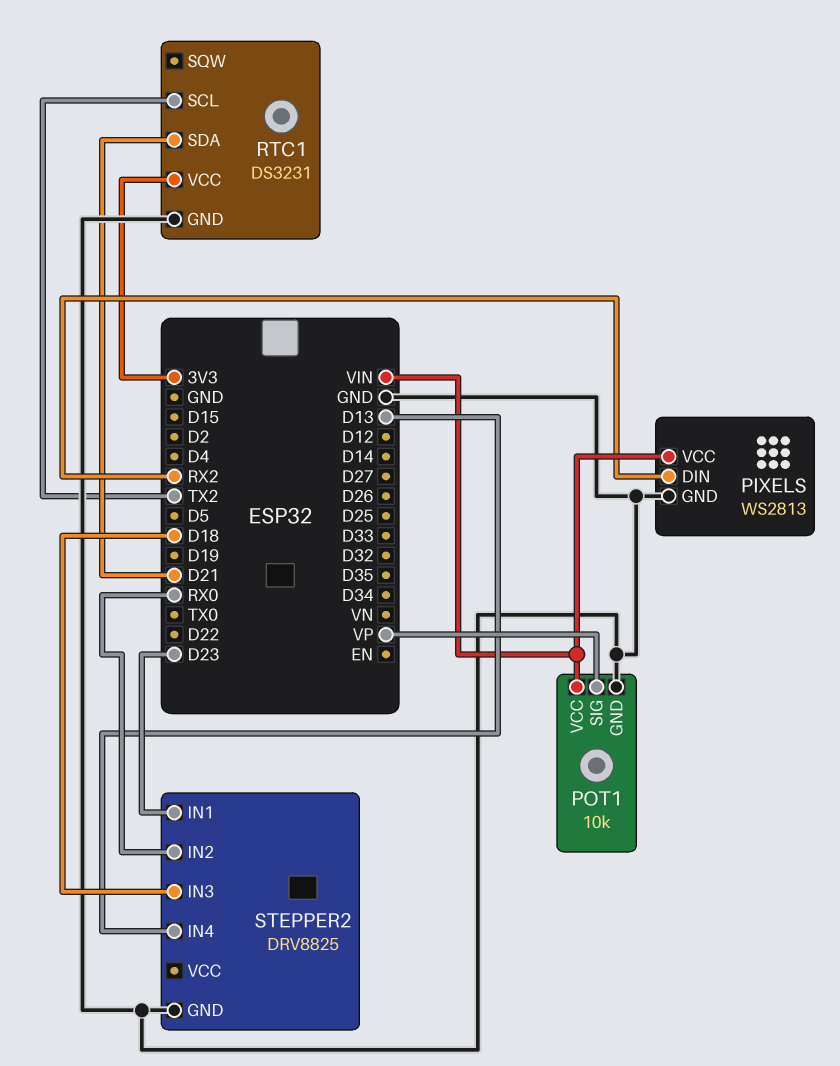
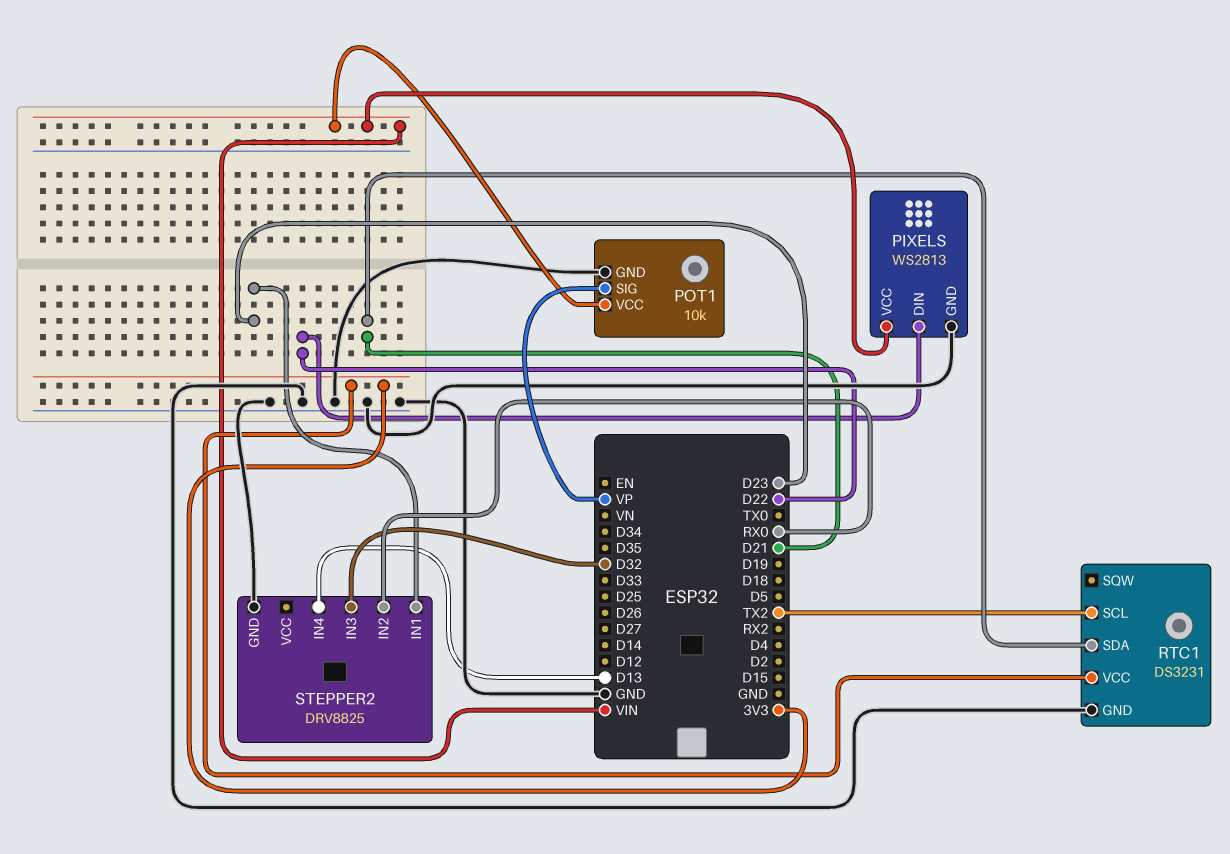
PIXELS pin DIN: RX2 -> D22
STEPPER2 pin IN3: D18 -> D32

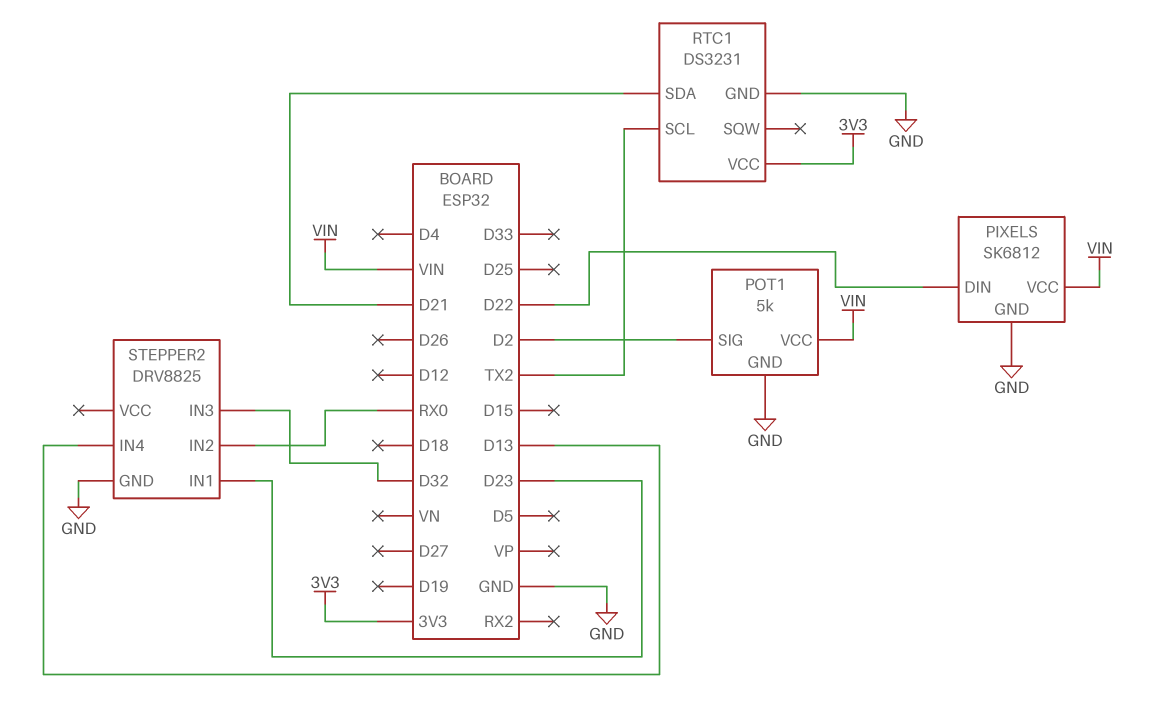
PIXELS: WS2813 -> SK6812
POT1: 10k -> 5k
POT1 pin SIG: VP -> D2

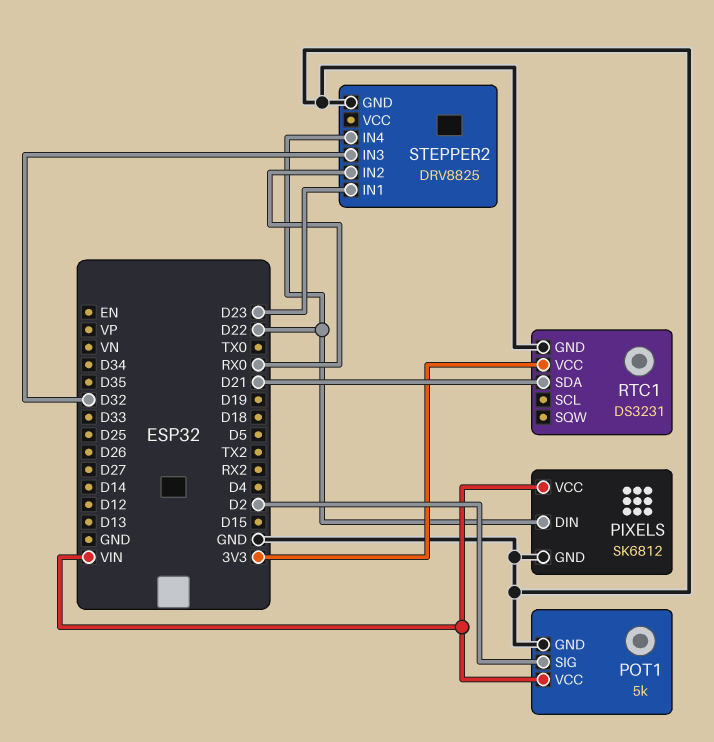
RTC1 pin SCL: TX2 -> none
STEPPER2 pin IN4: D13 -> D22

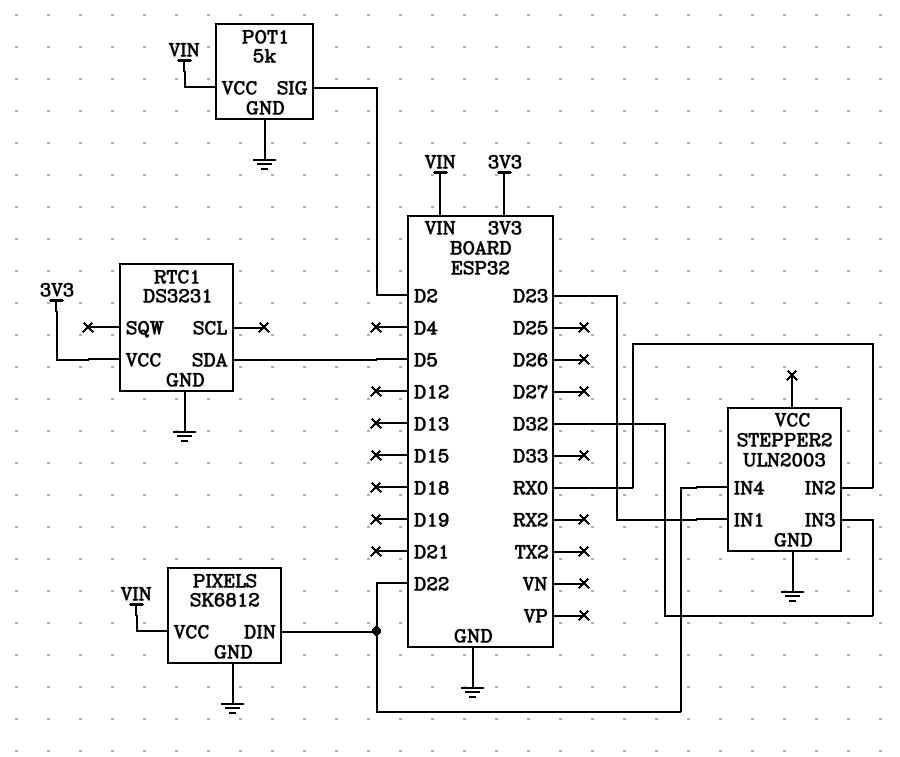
RTC1 pin SDA: D21 -> D5
STEPPER2: DRV8825 -> ULN2003

